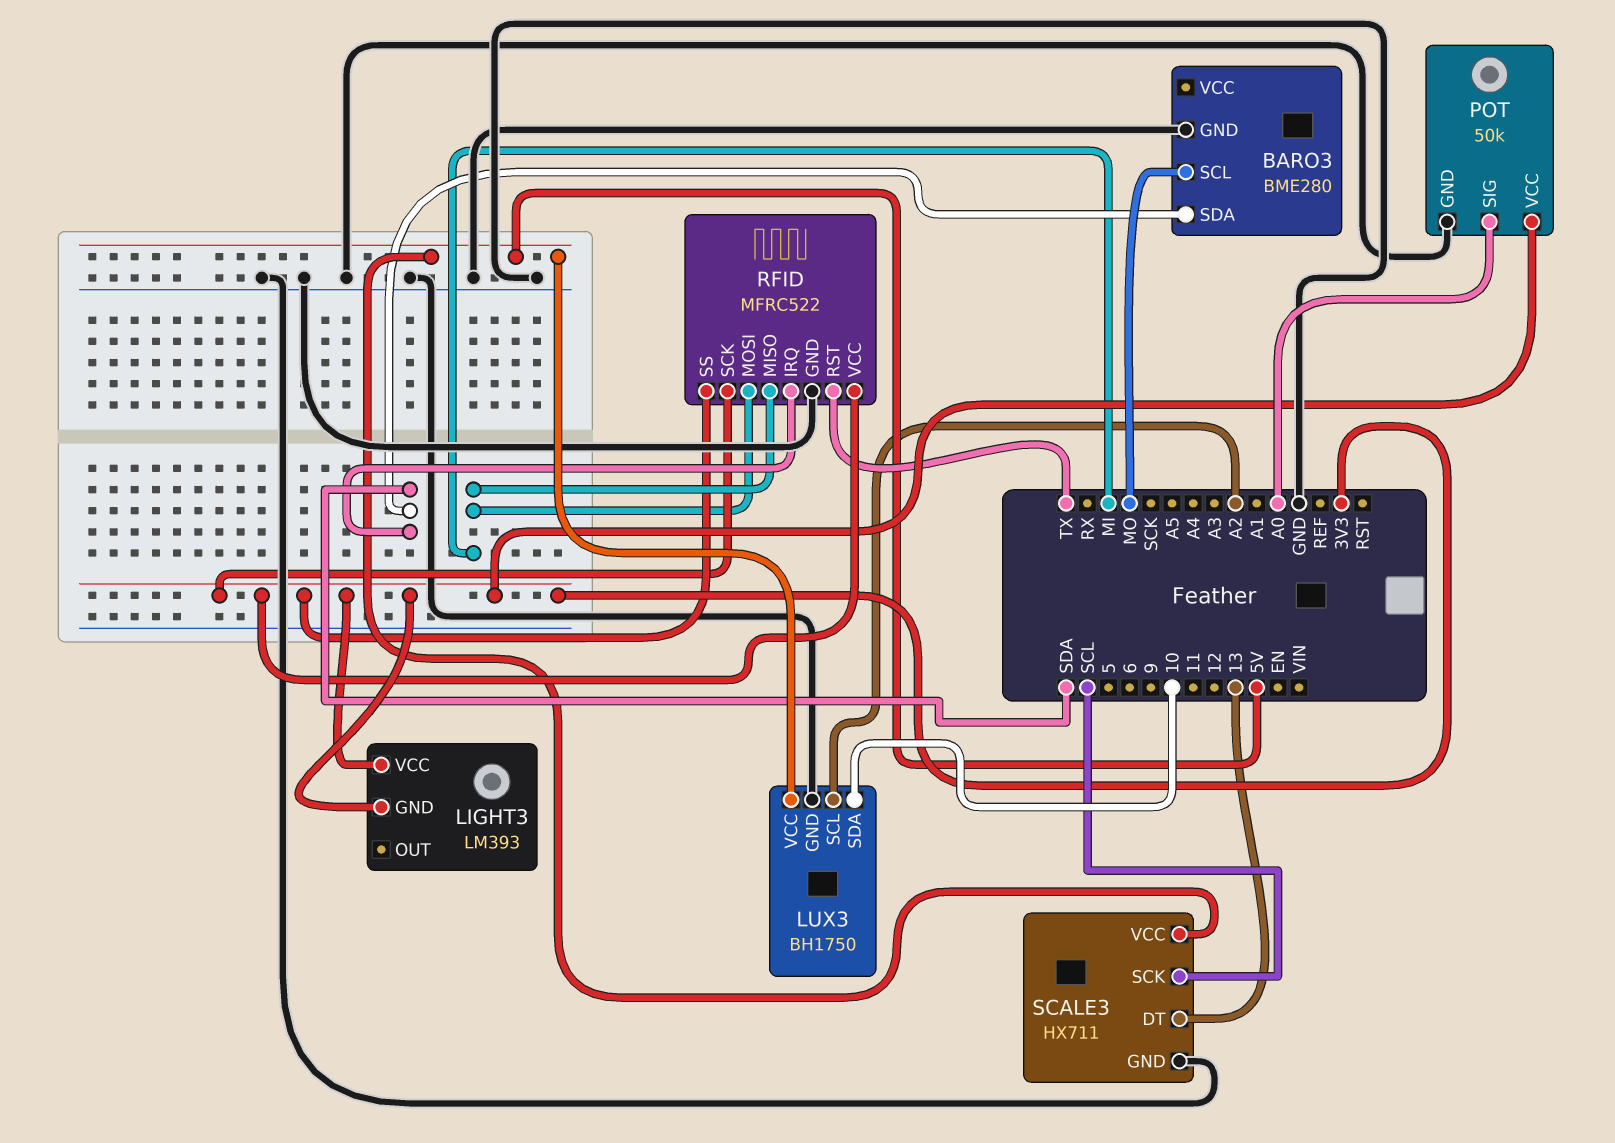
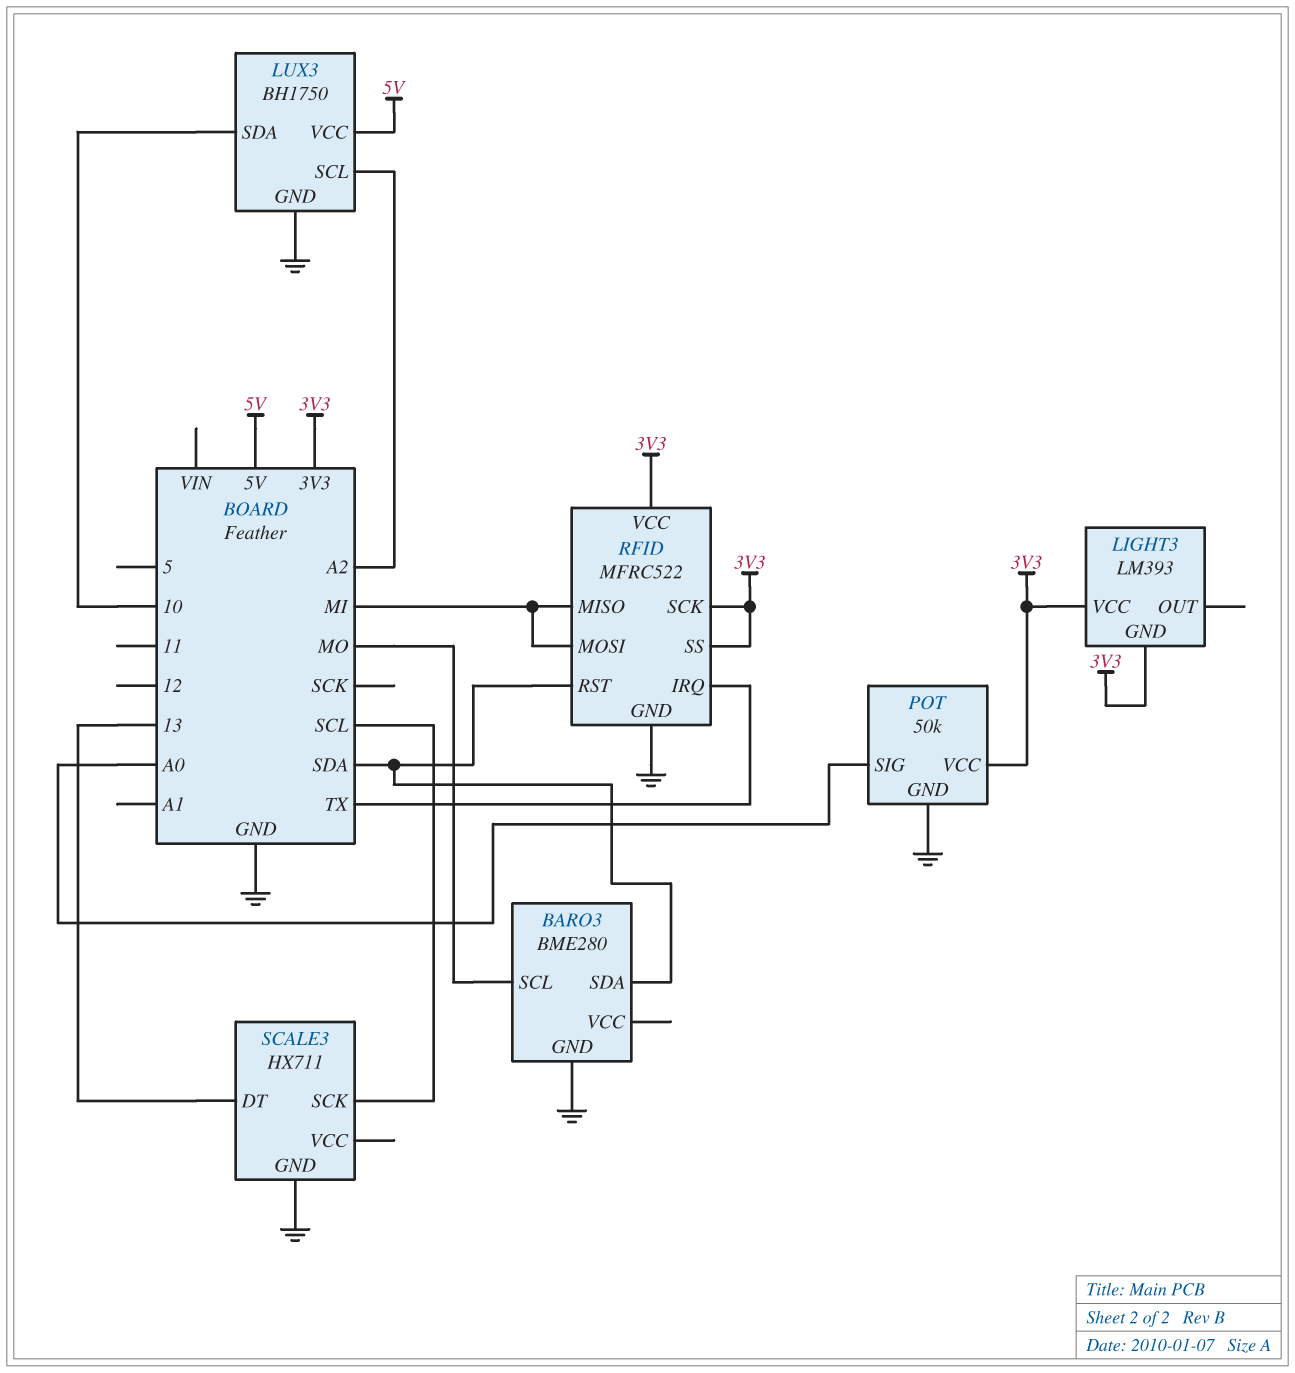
RFID pin IRQ: SDA -> TX
RFID pin RST: TX -> SDA
SCALE3 pin VCC: 5V -> none

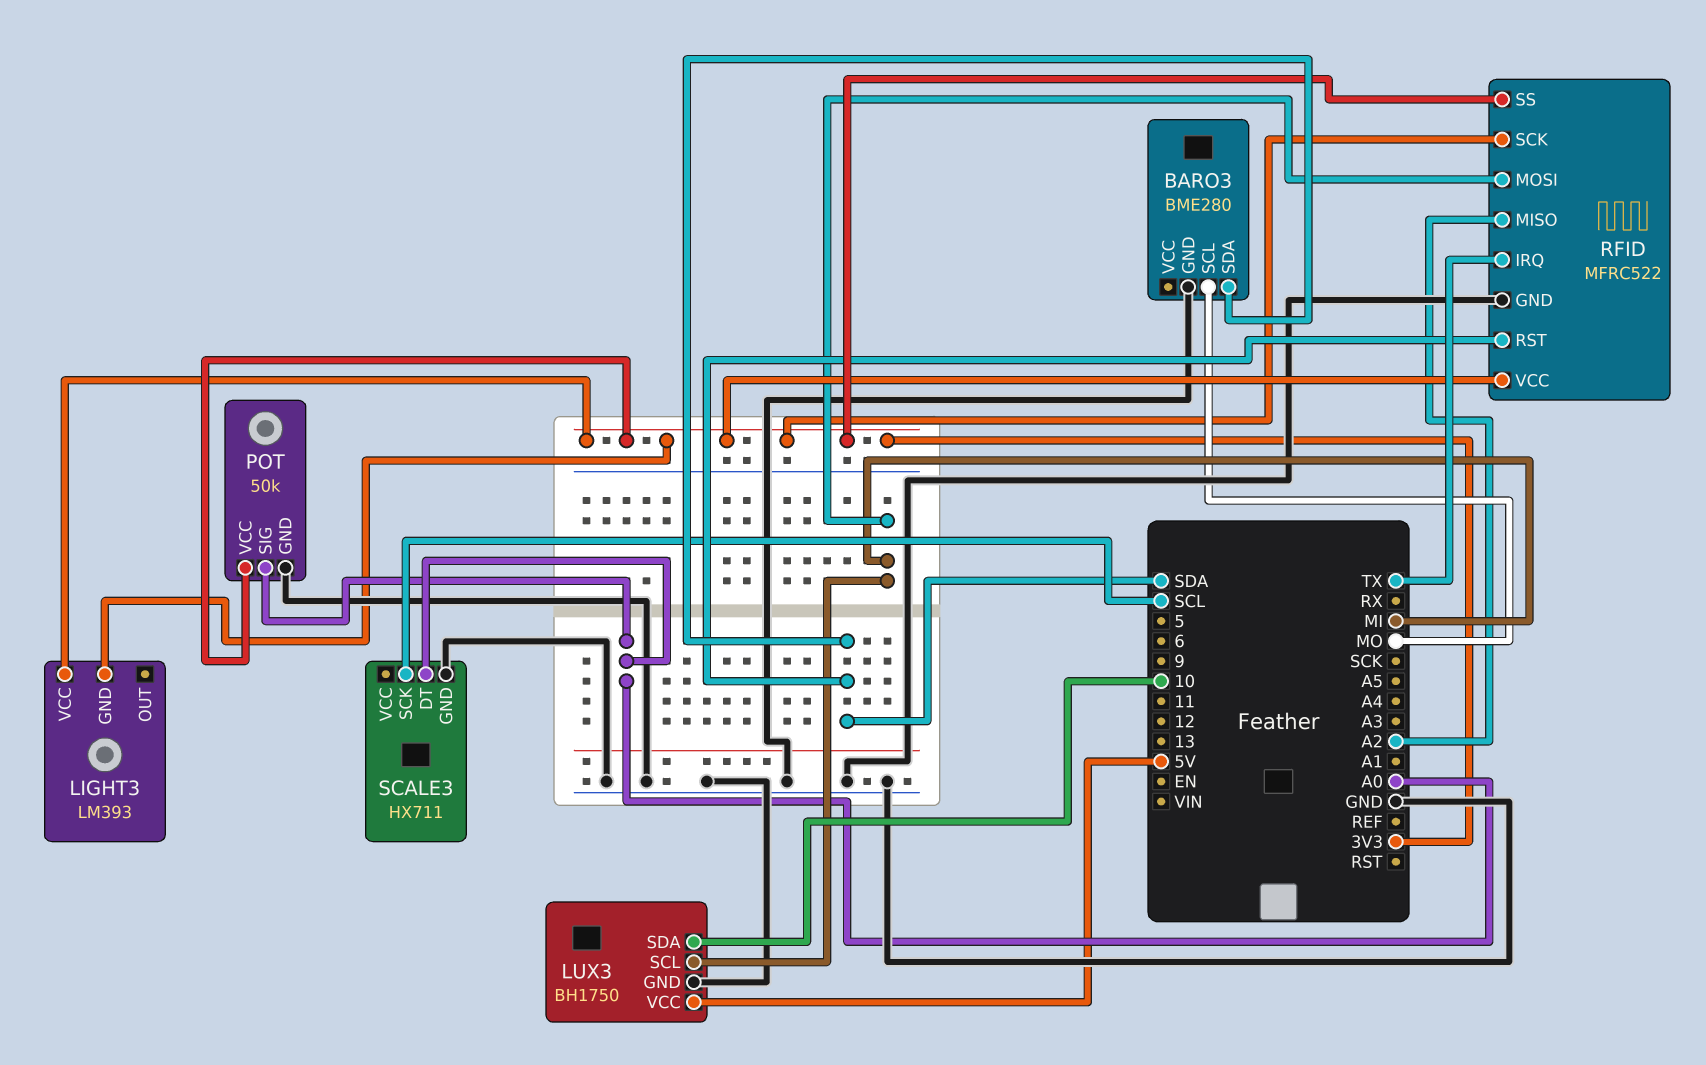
LUX3 pin SCL: A2 -> MI
RFID pin MISO: MI -> A2
SCALE3 pin DT: 13 -> A0

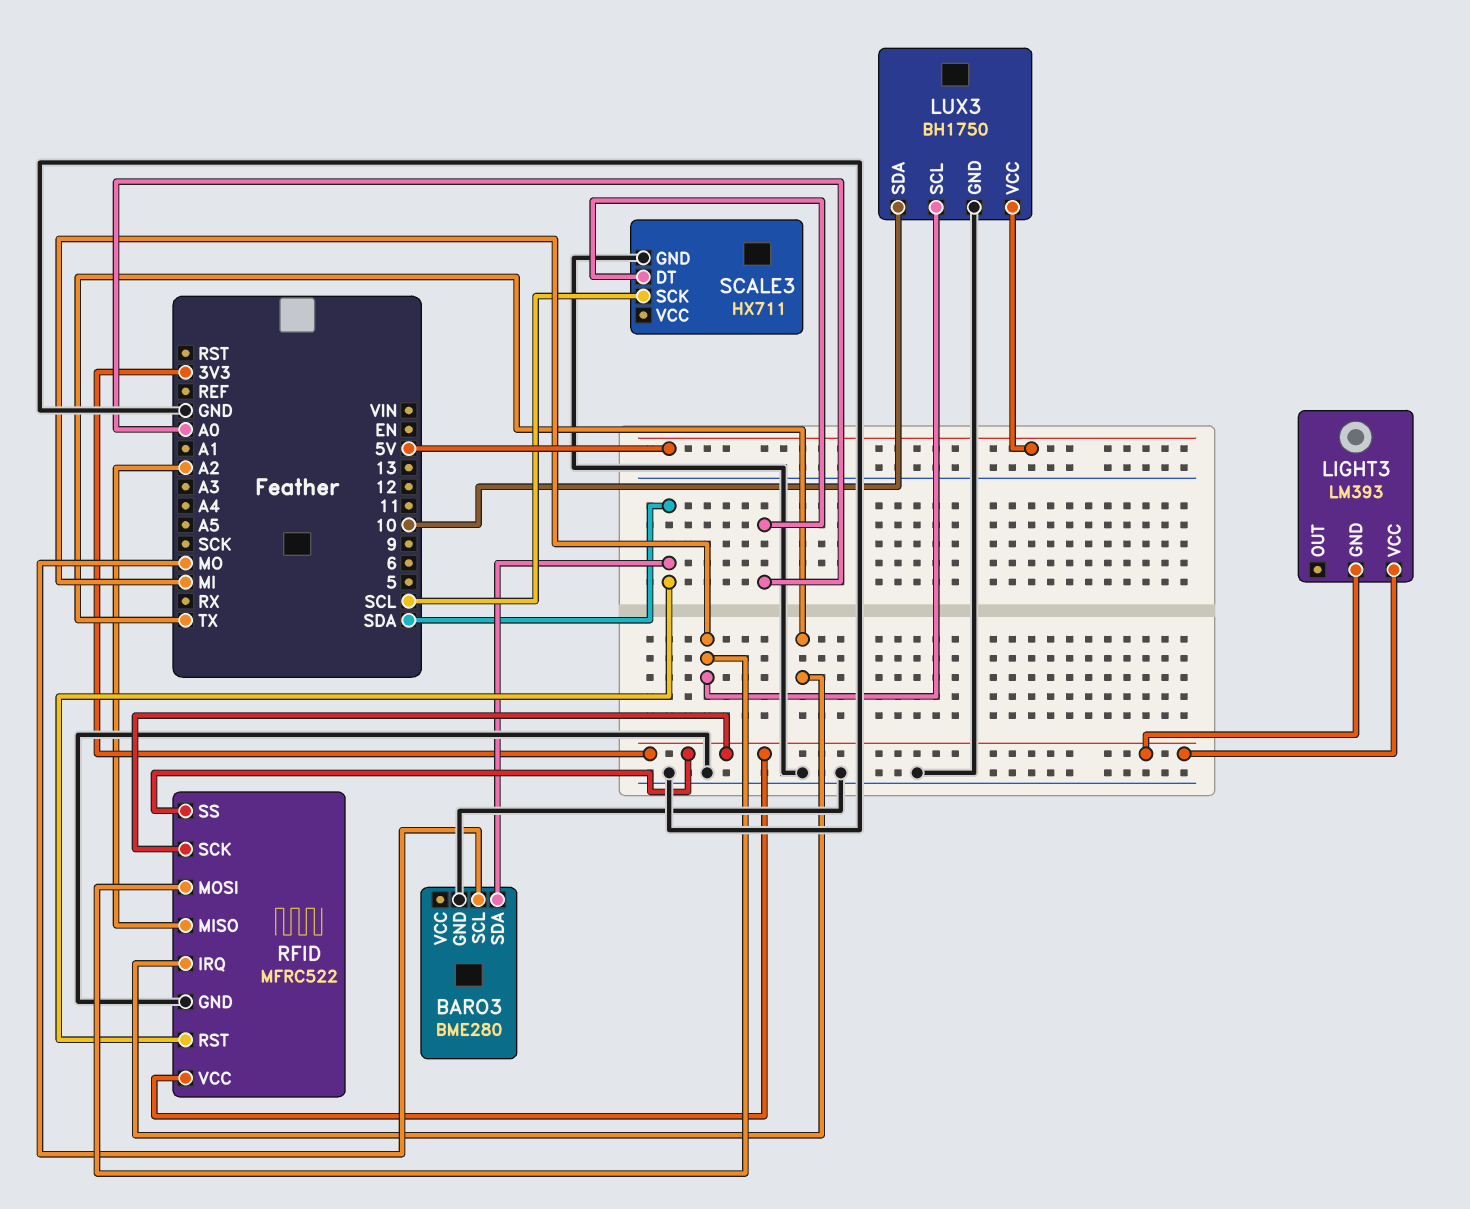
POT: 50k -> none
POT pin GND: GND -> none
POT pin SIG: A0 -> none
POT pin VCC: 3V3 -> none

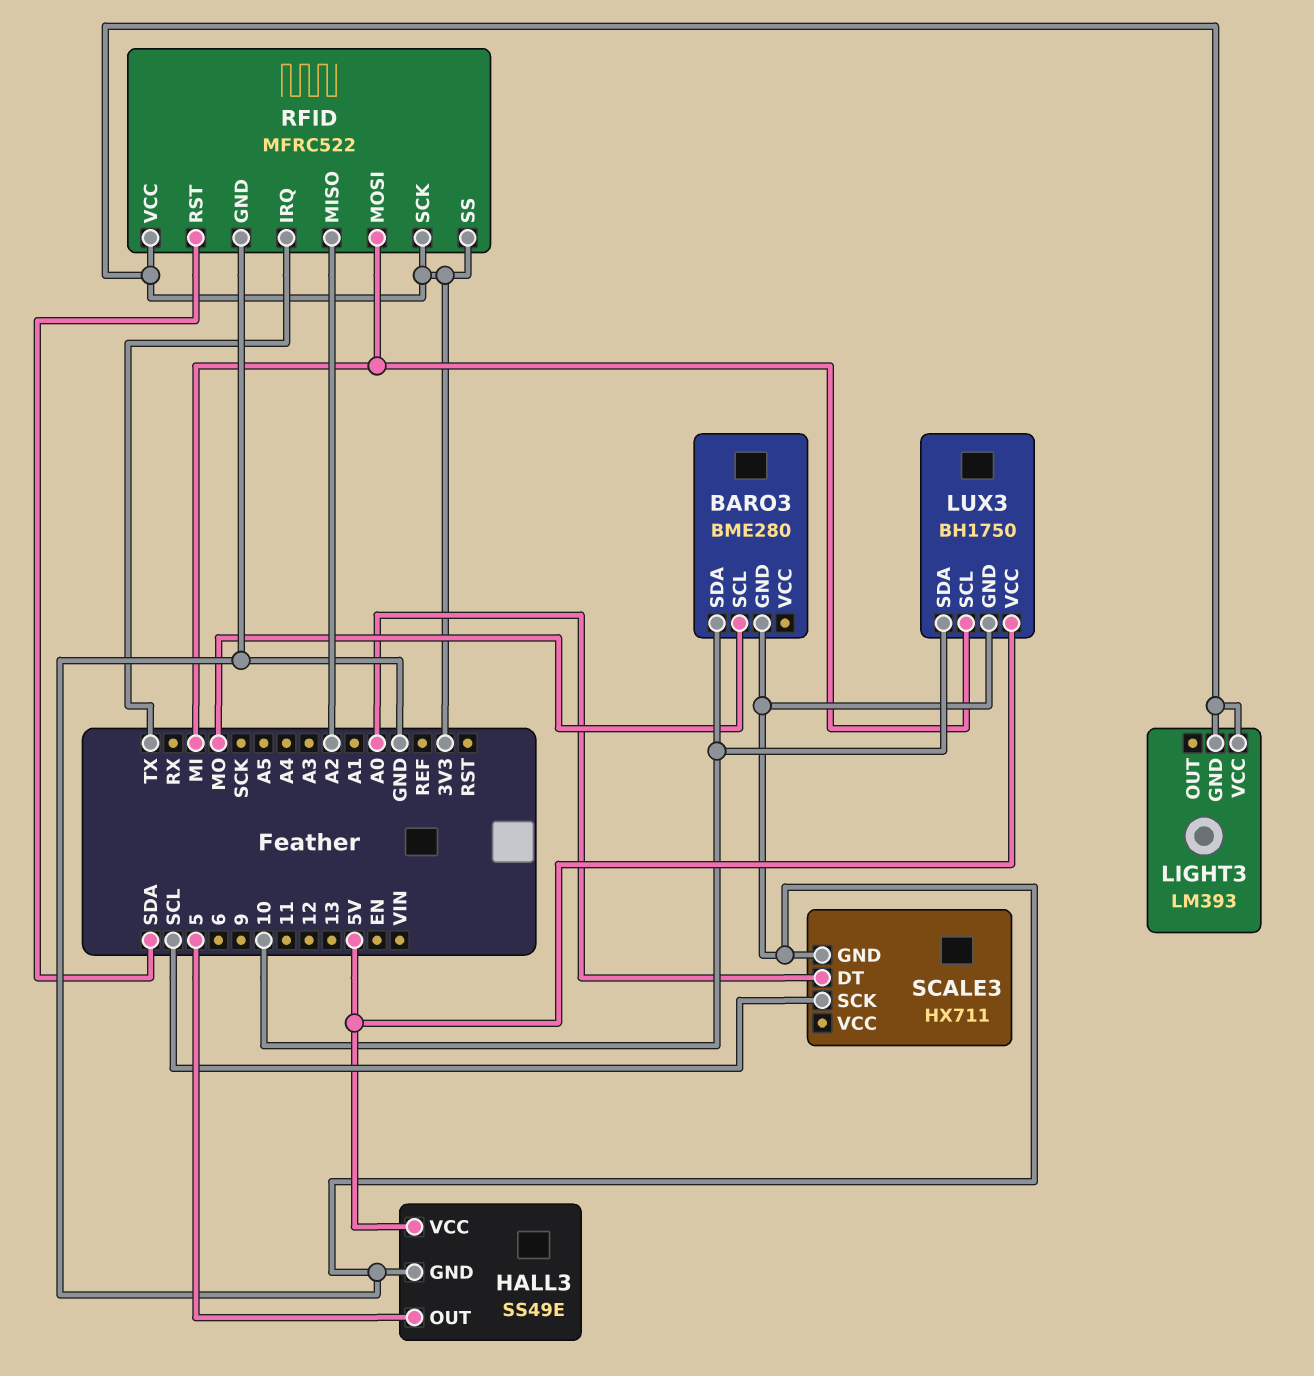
BARO3 pin SDA: SDA -> 10
HALL3: none -> SS49E
HALL3 pin GND: none -> GND
HALL3 pin OUT: none -> 5
HALL3 pin VCC: none -> 5V

